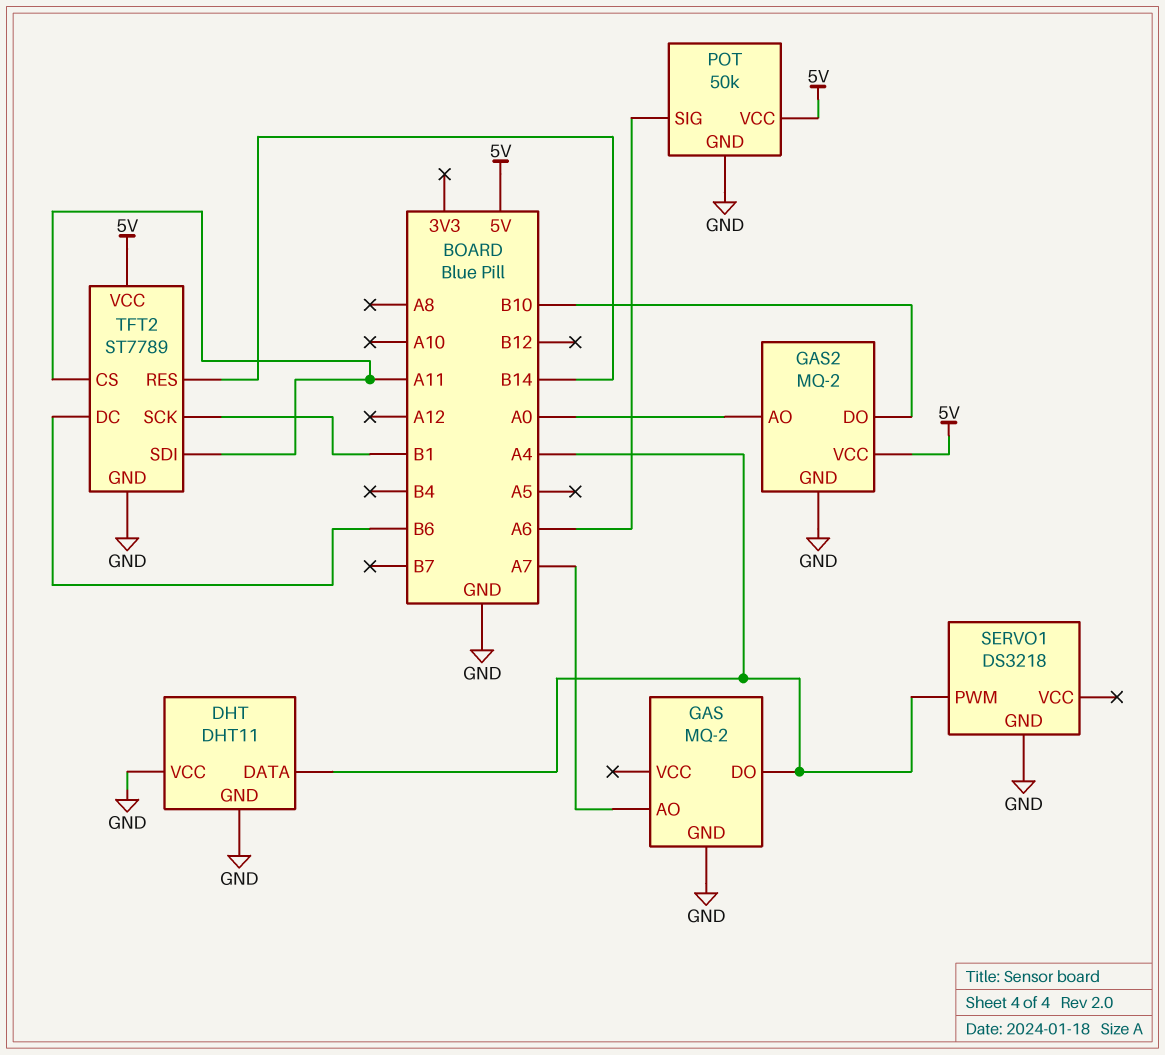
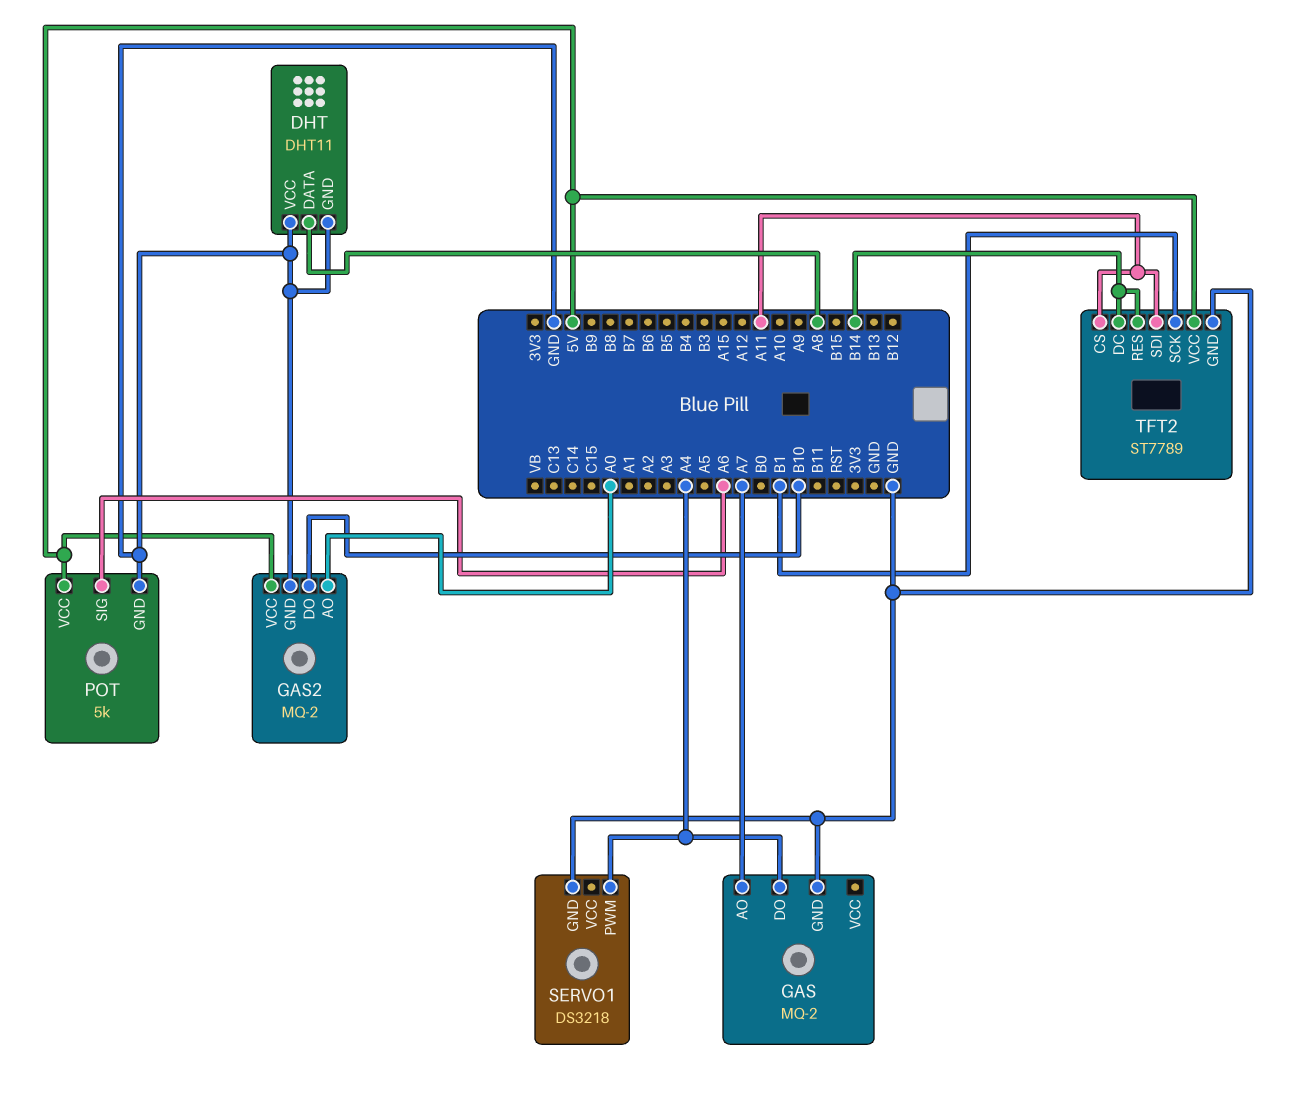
DHT pin DATA: A4 -> A8
POT: 50k -> 5k
TFT2 pin DC: B6 -> B14

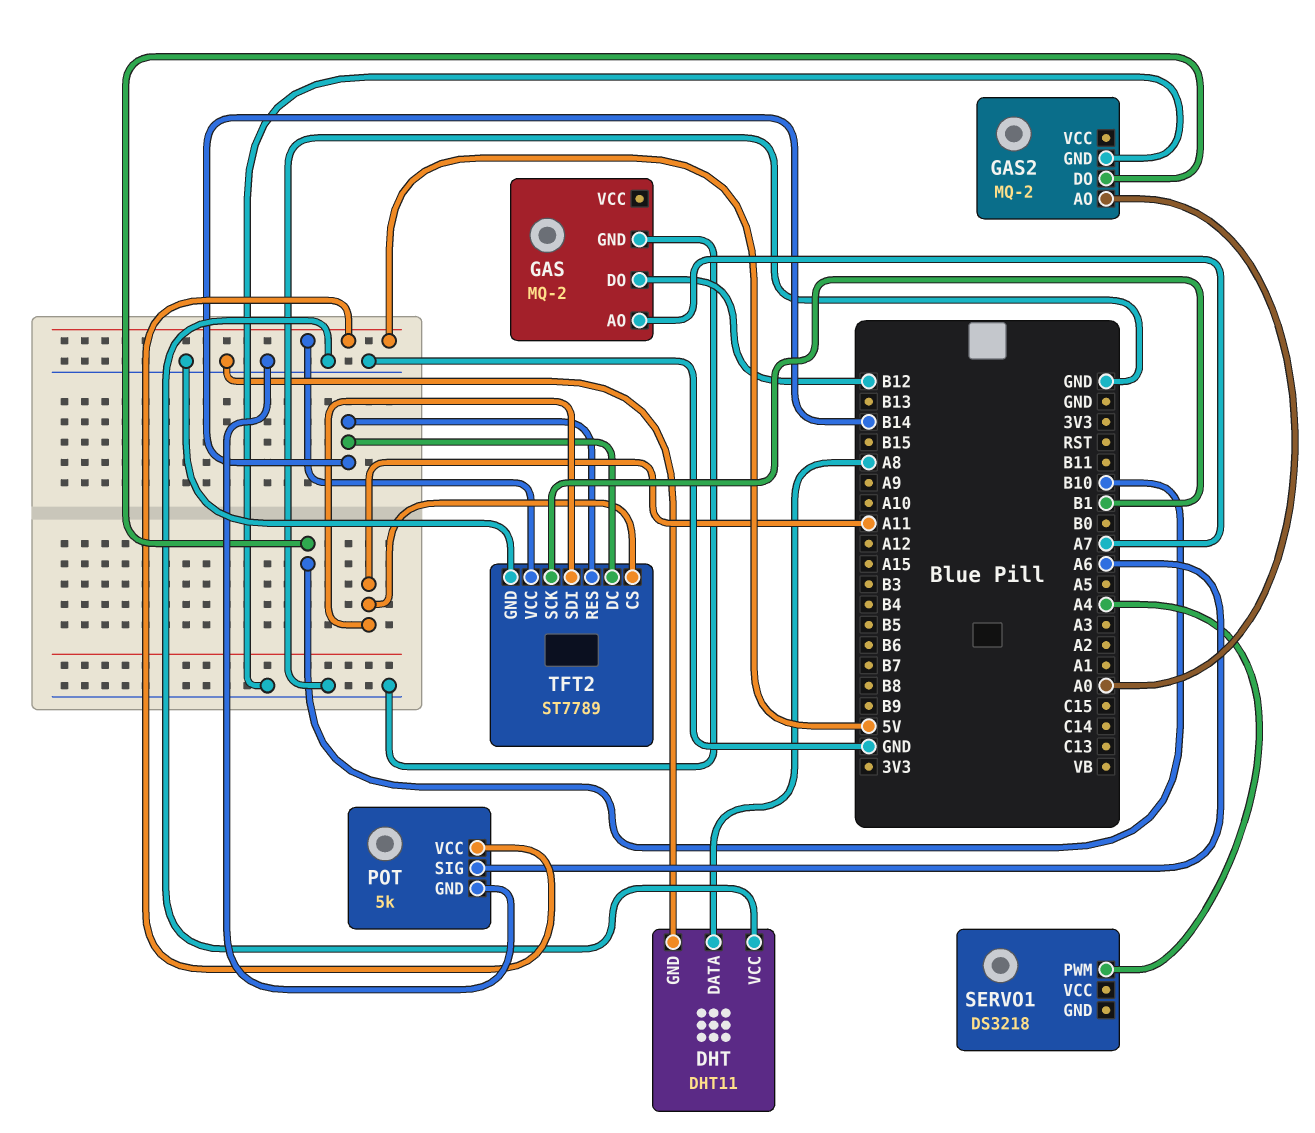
GAS pin DO: A4 -> B12
GAS2 pin VCC: 5V -> none
SERVO1 pin GND: GND -> none

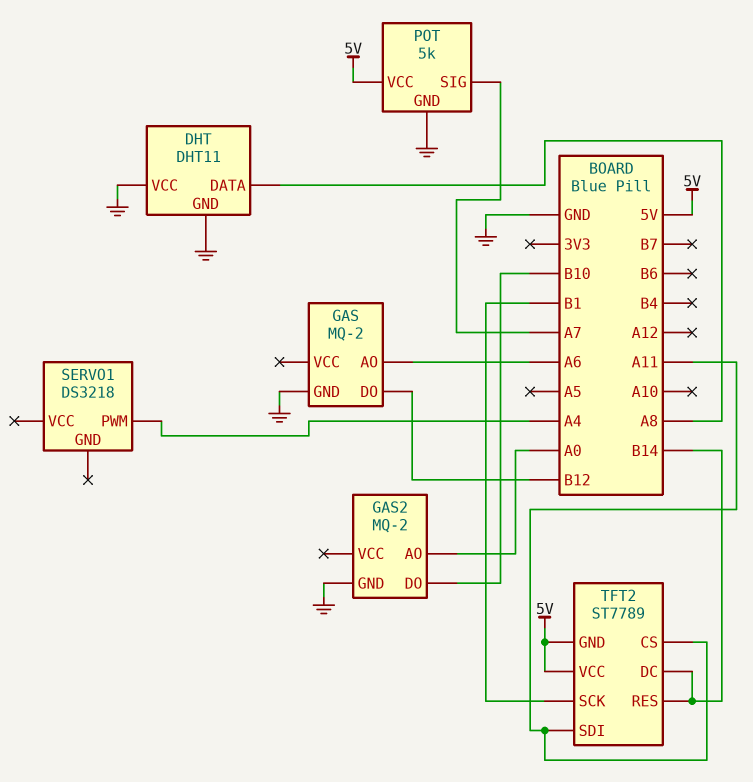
GAS pin AO: A7 -> A6
POT pin SIG: A6 -> A7
TFT2 pin GND: GND -> 5V

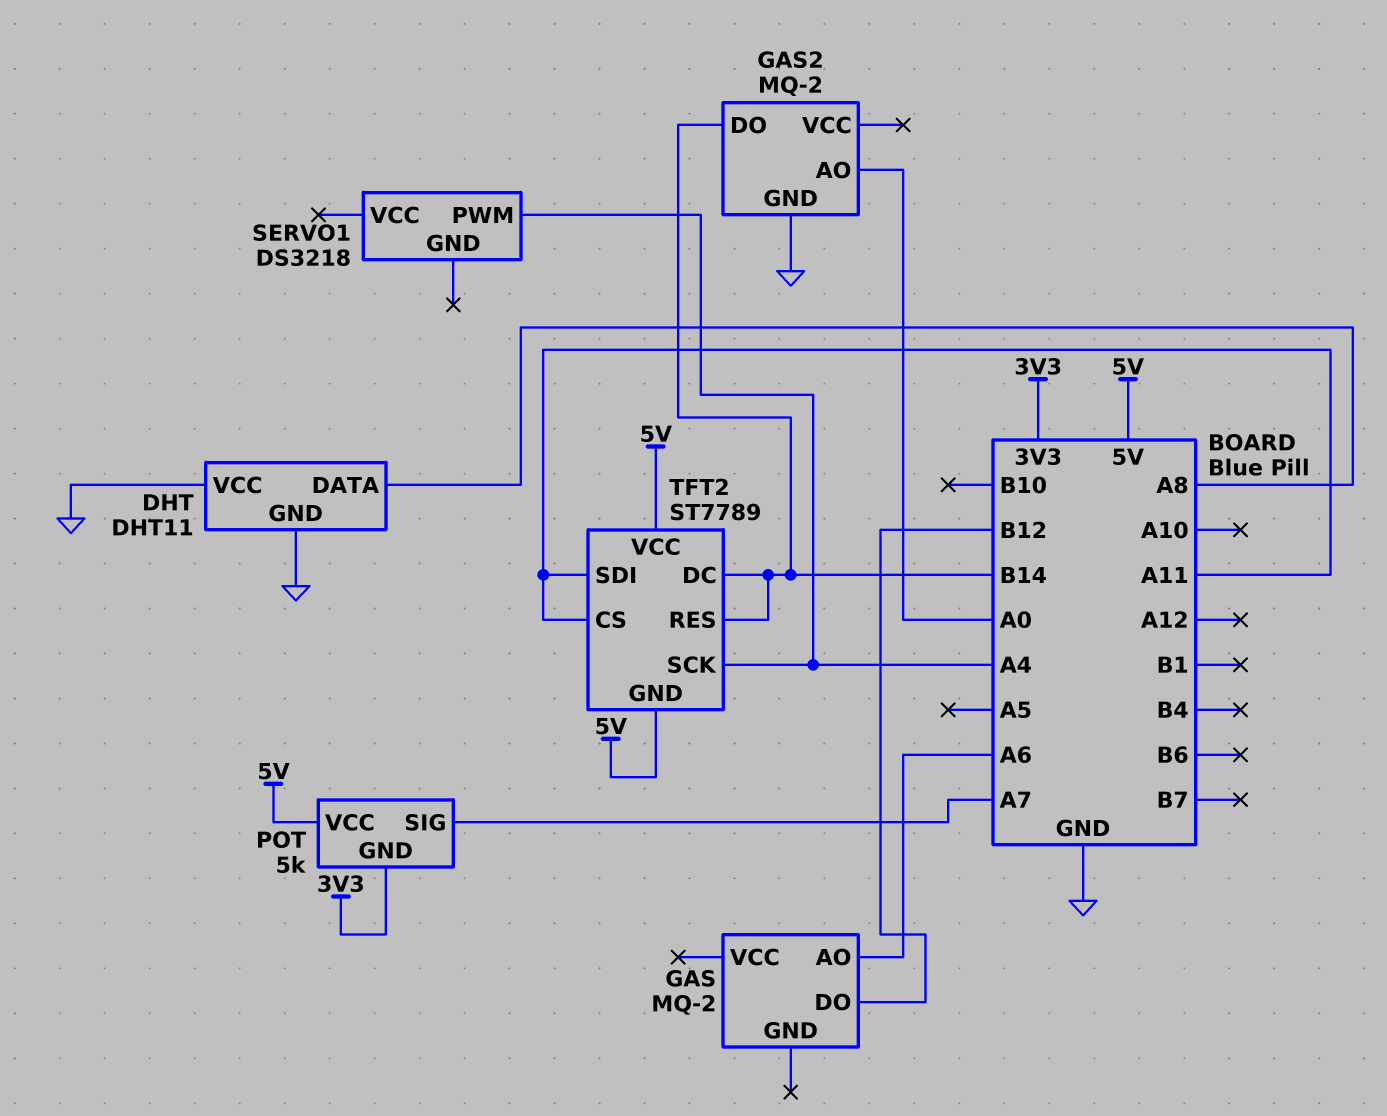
GAS pin GND: GND -> none
GAS2 pin DO: B10 -> B14
POT pin GND: GND -> 3V3
TFT2 pin SCK: B1 -> A4

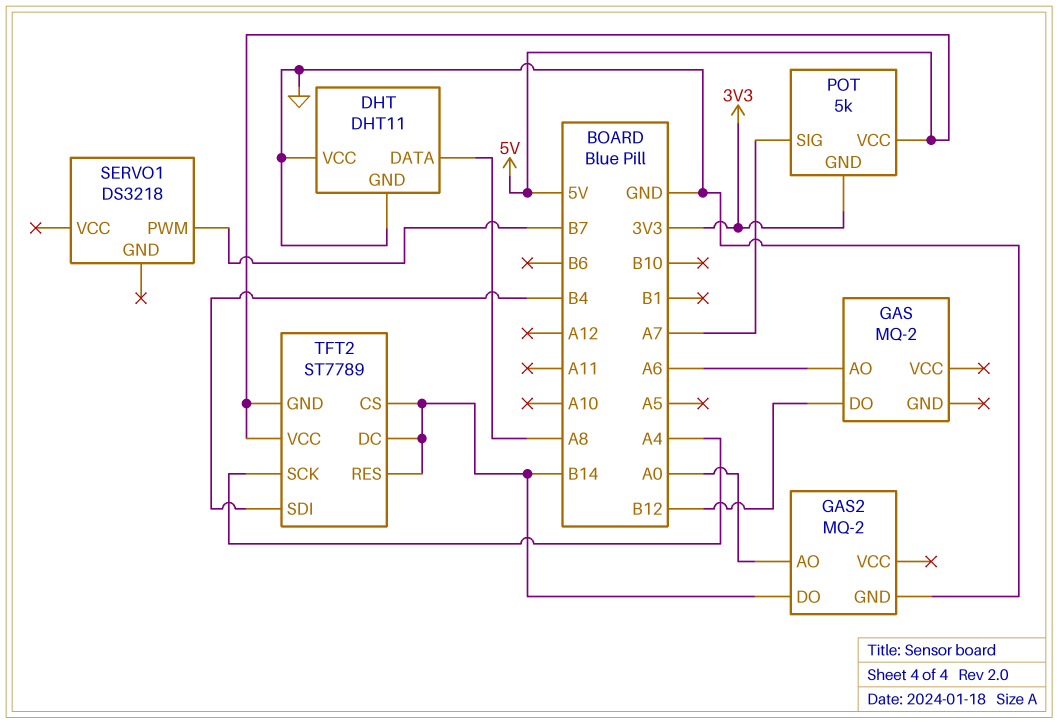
SERVO1 pin PWM: A4 -> B7
TFT2 pin CS: A11 -> B14
TFT2 pin SDI: A11 -> B4

